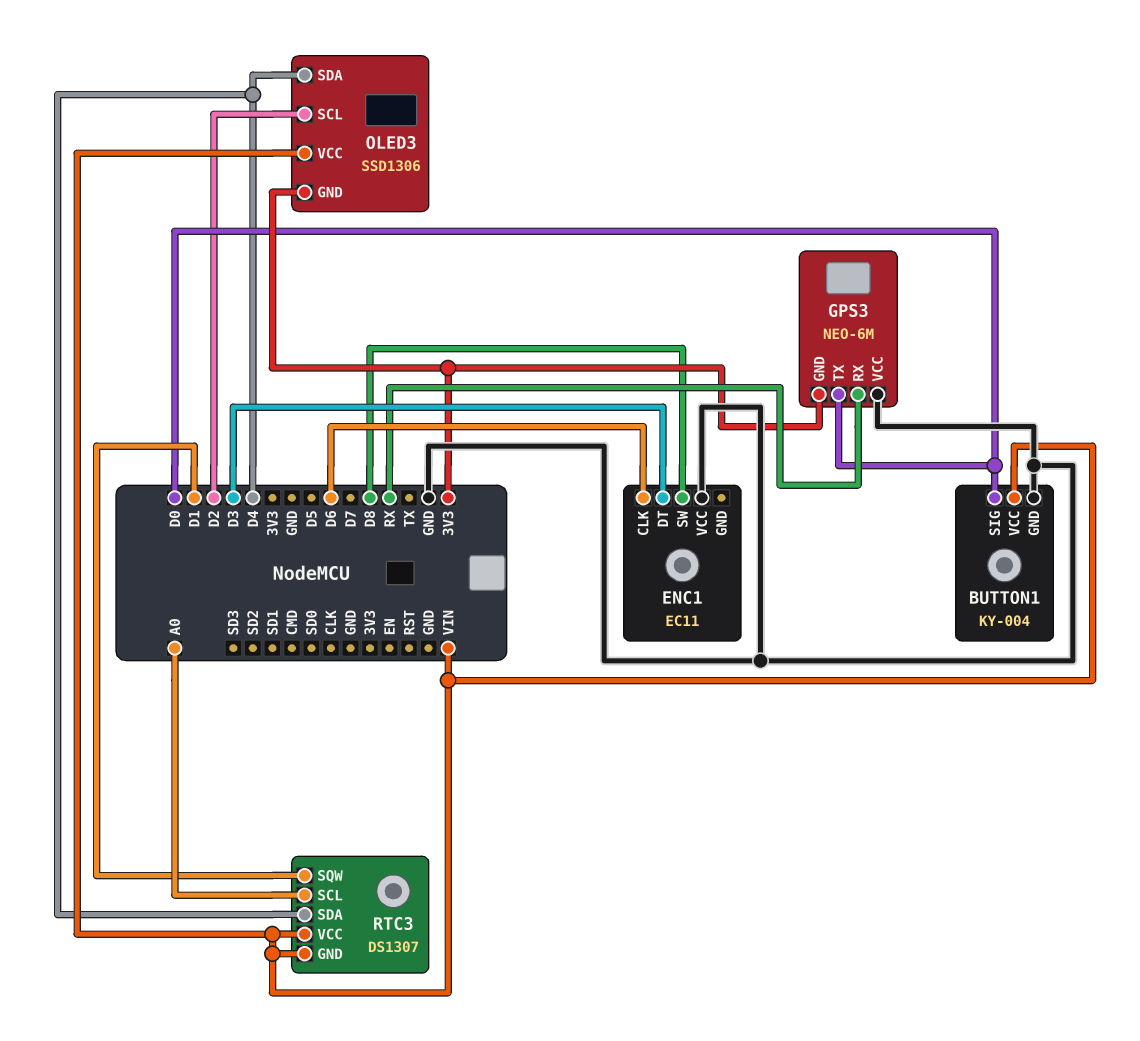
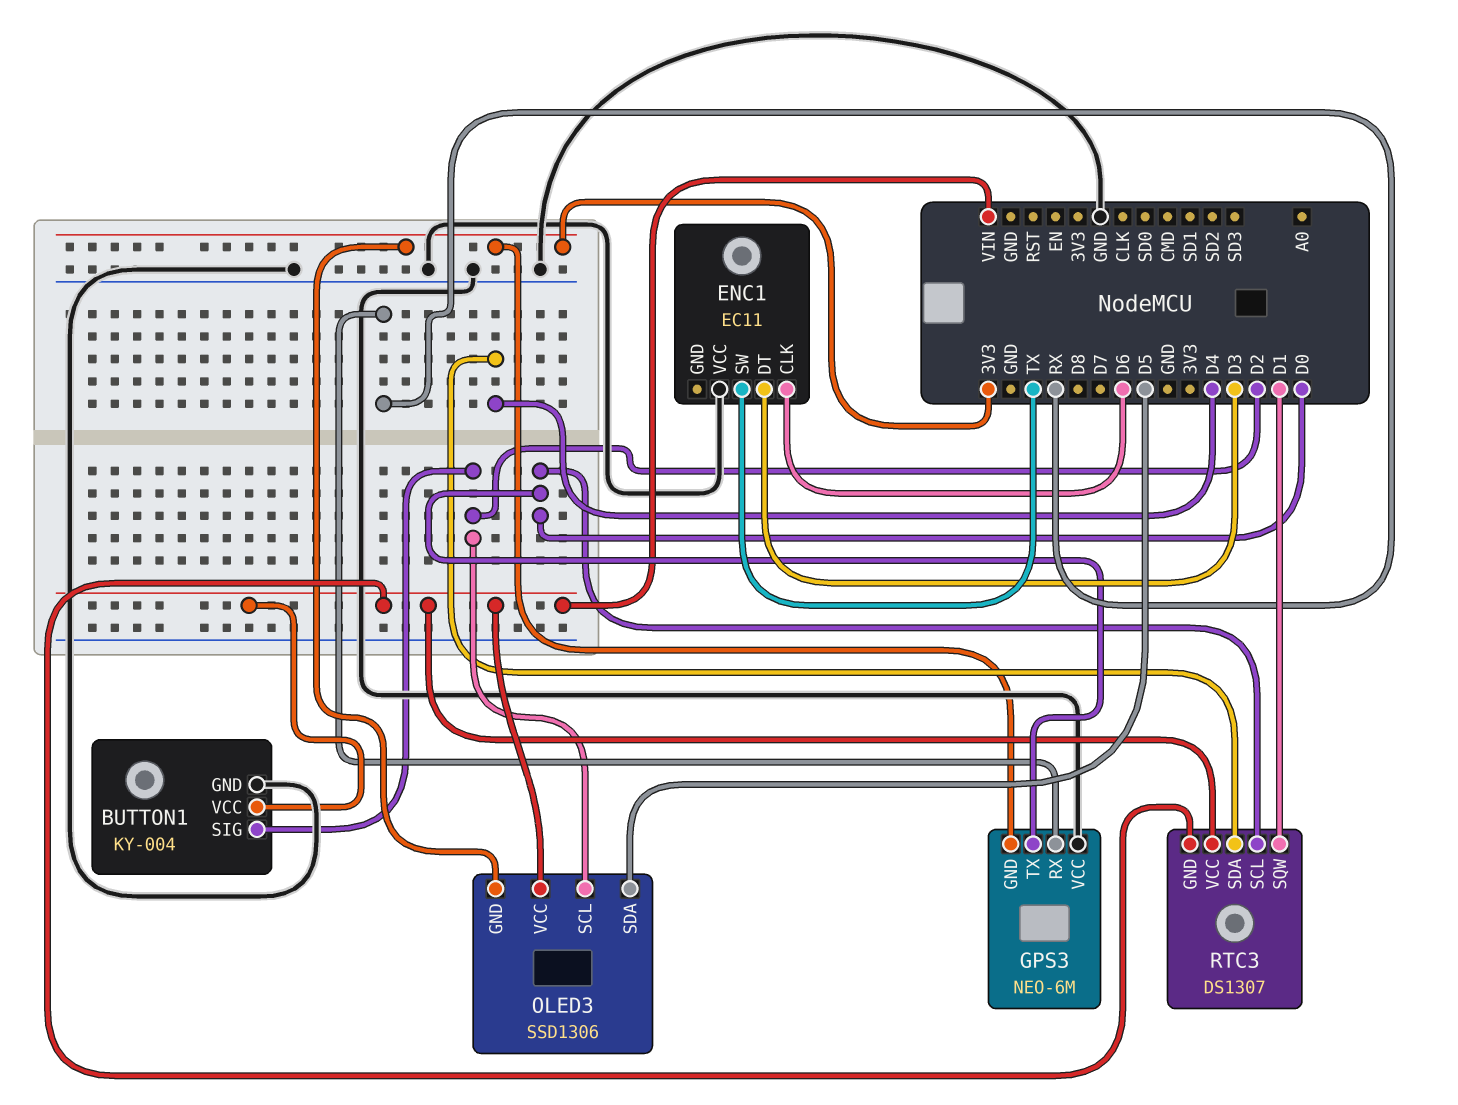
BUTTON1 pin SIG: D0 -> D2
ENC1 pin SW: D8 -> TX
OLED3 pin SDA: D4 -> D5
RTC3 pin SCL: A0 -> D0

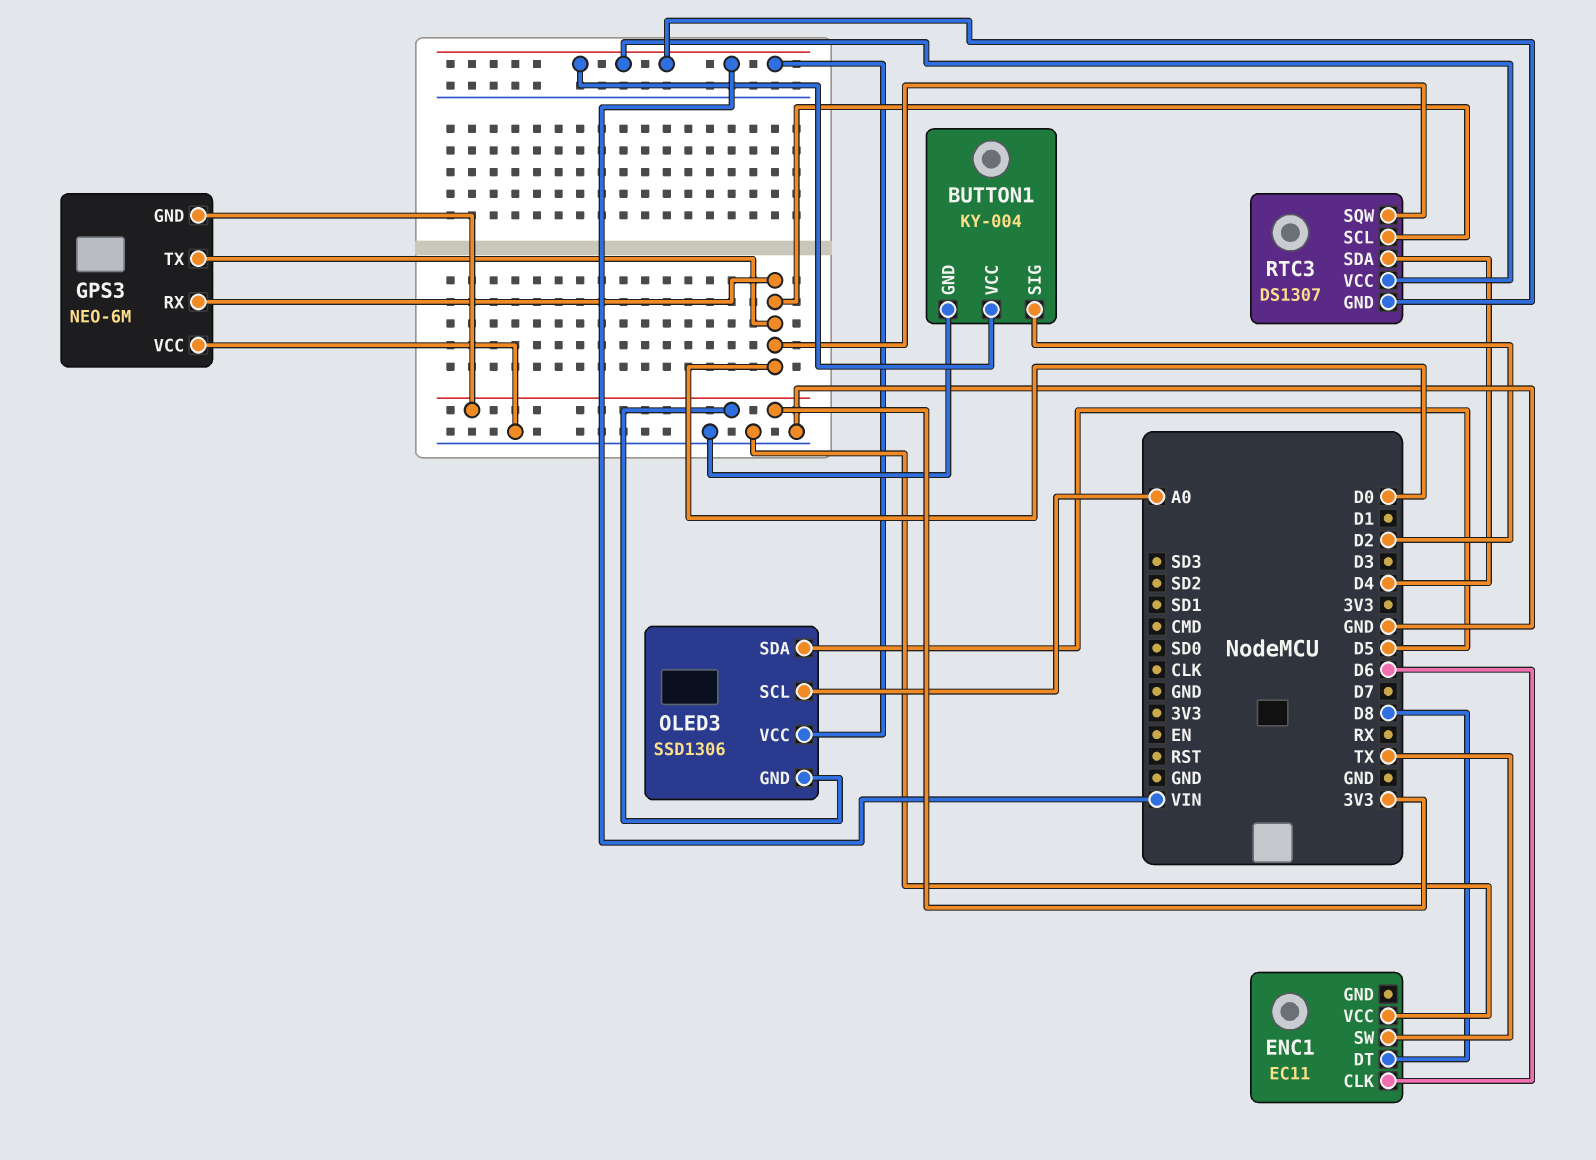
ENC1 pin DT: D3 -> D8
GPS3 pin RX: RX -> D0
OLED3 pin SCL: D2 -> A0
RTC3 pin SQW: D1 -> D0

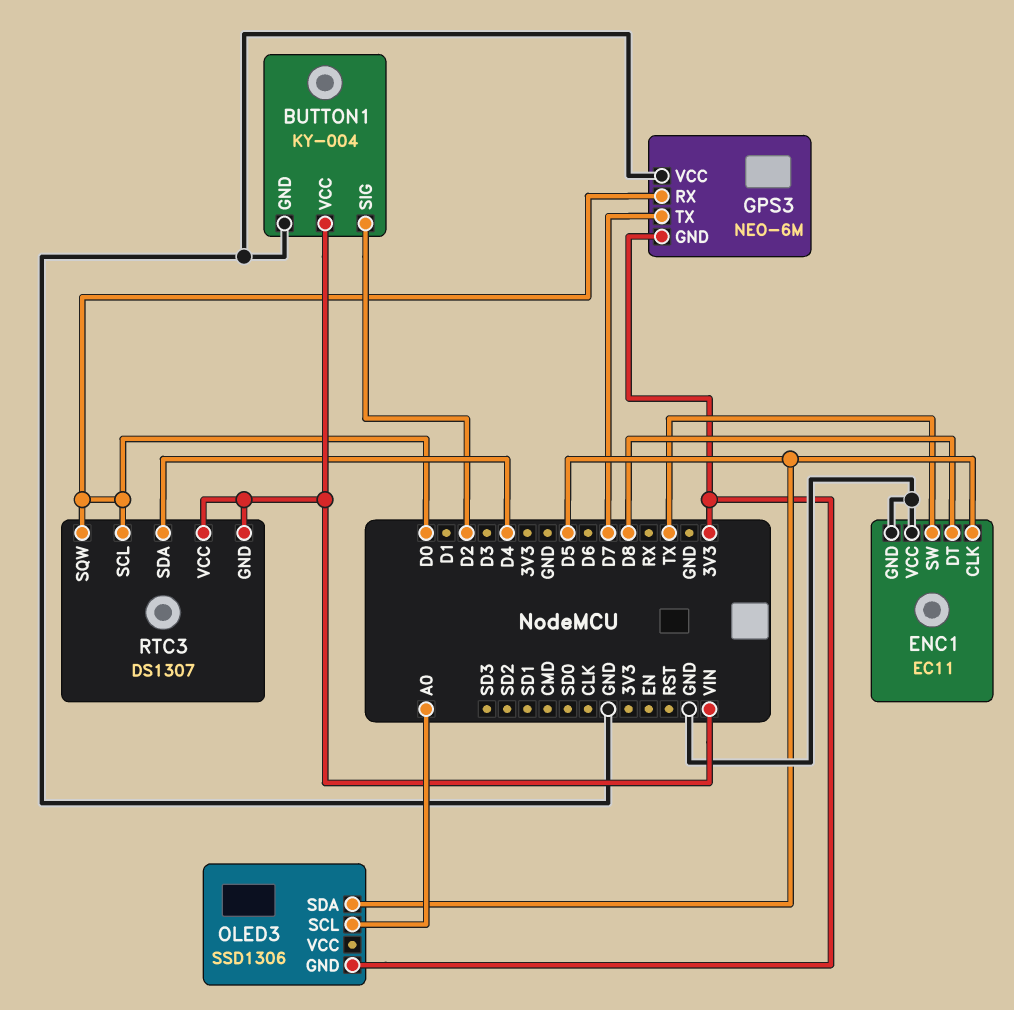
ENC1 pin CLK: D6 -> D5
ENC1 pin GND: none -> GND
GPS3 pin TX: D0 -> D7
OLED3 pin VCC: VIN -> none

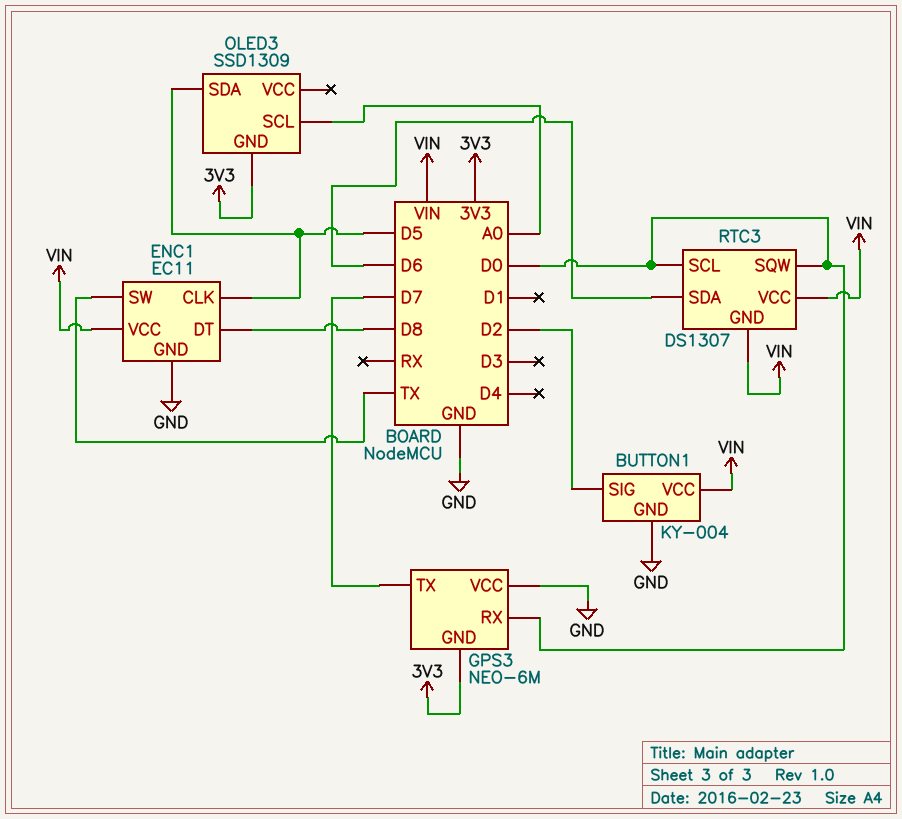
ENC1 pin VCC: GND -> VIN
OLED3: SSD1306 -> SSD1309
RTC3 pin SDA: D4 -> D6

